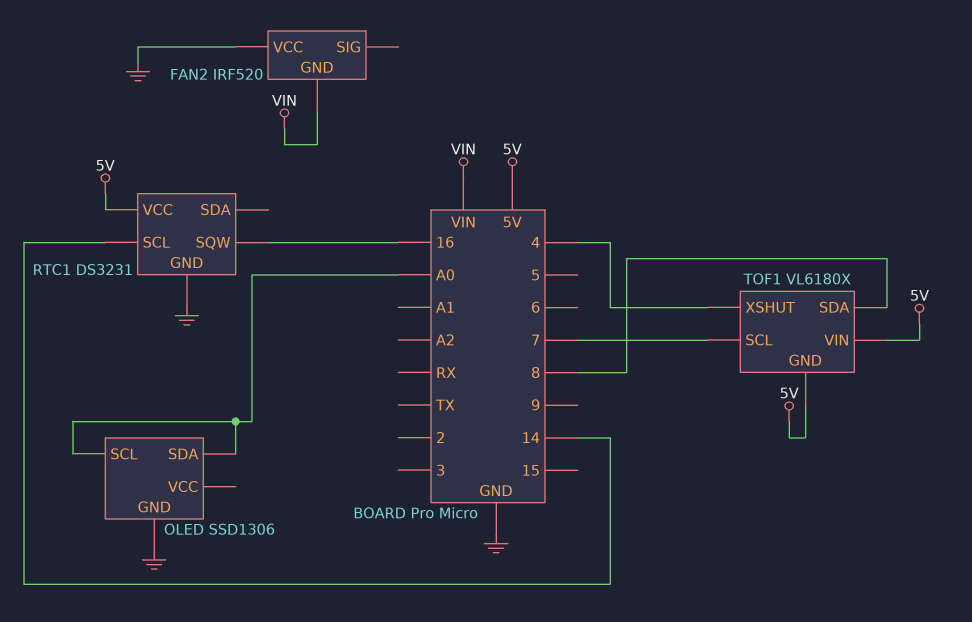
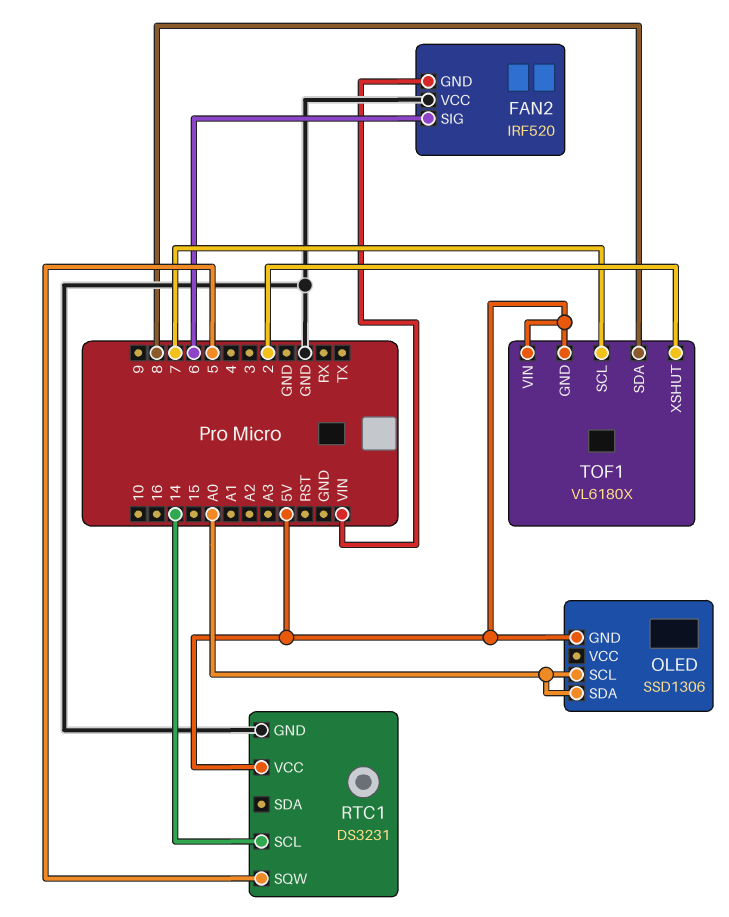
FAN2 pin SIG: none -> 6
OLED pin GND: GND -> 5V
RTC1 pin SQW: 16 -> 5
TOF1 pin XSHUT: 4 -> 2

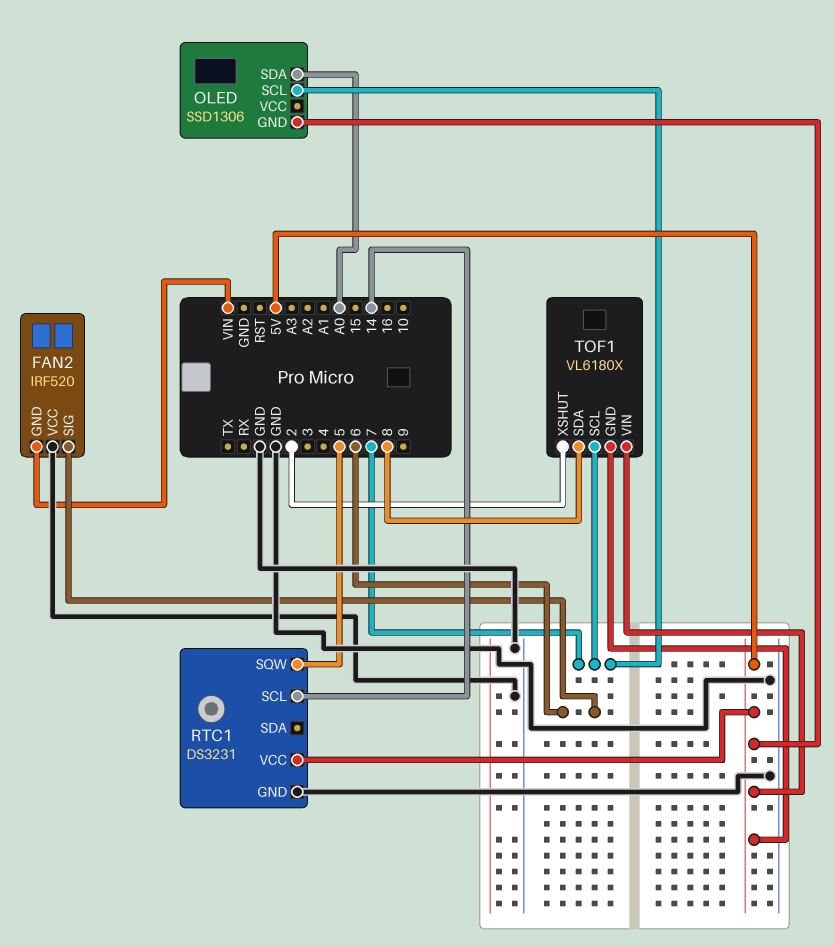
OLED pin SCL: A0 -> 7

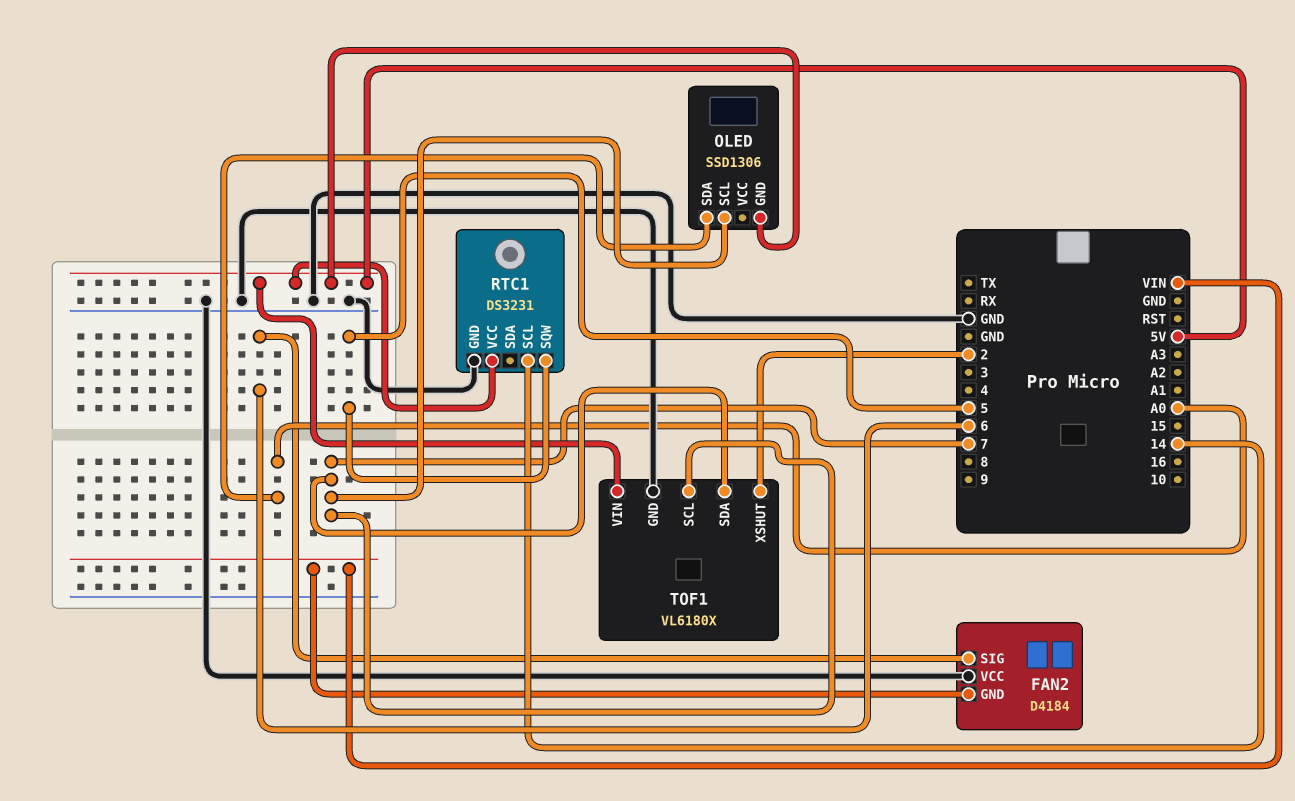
FAN2: IRF520 -> D4184
TOF1 pin GND: 5V -> GND
TOF1 pin SDA: 8 -> 7

